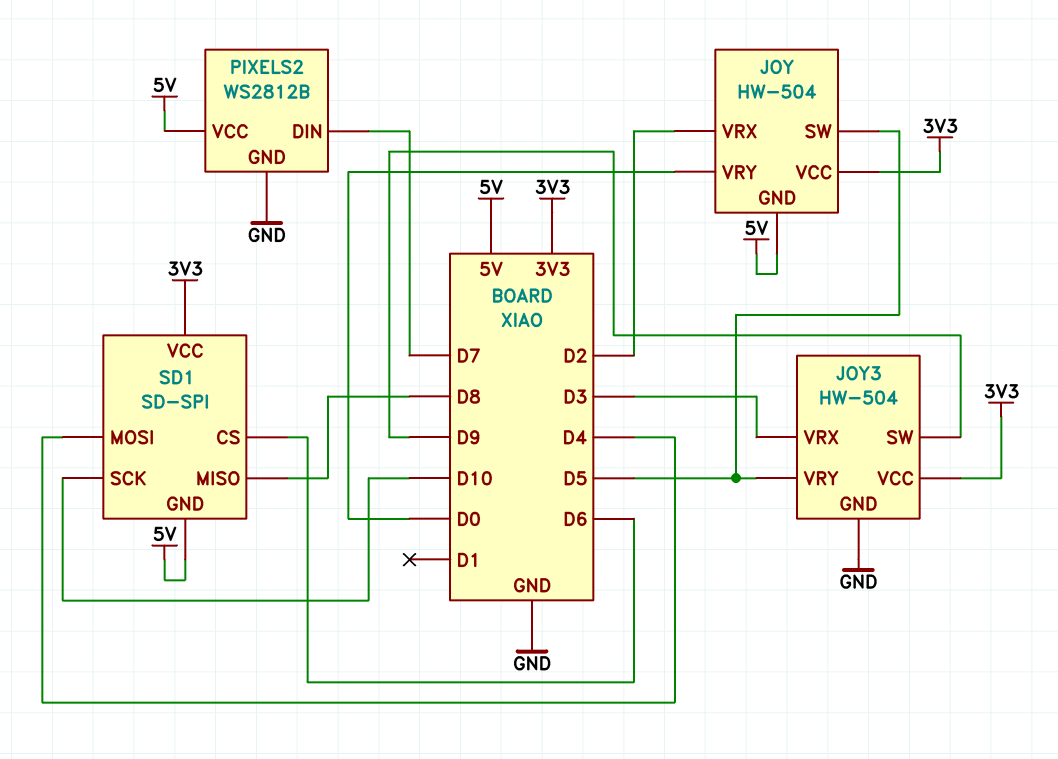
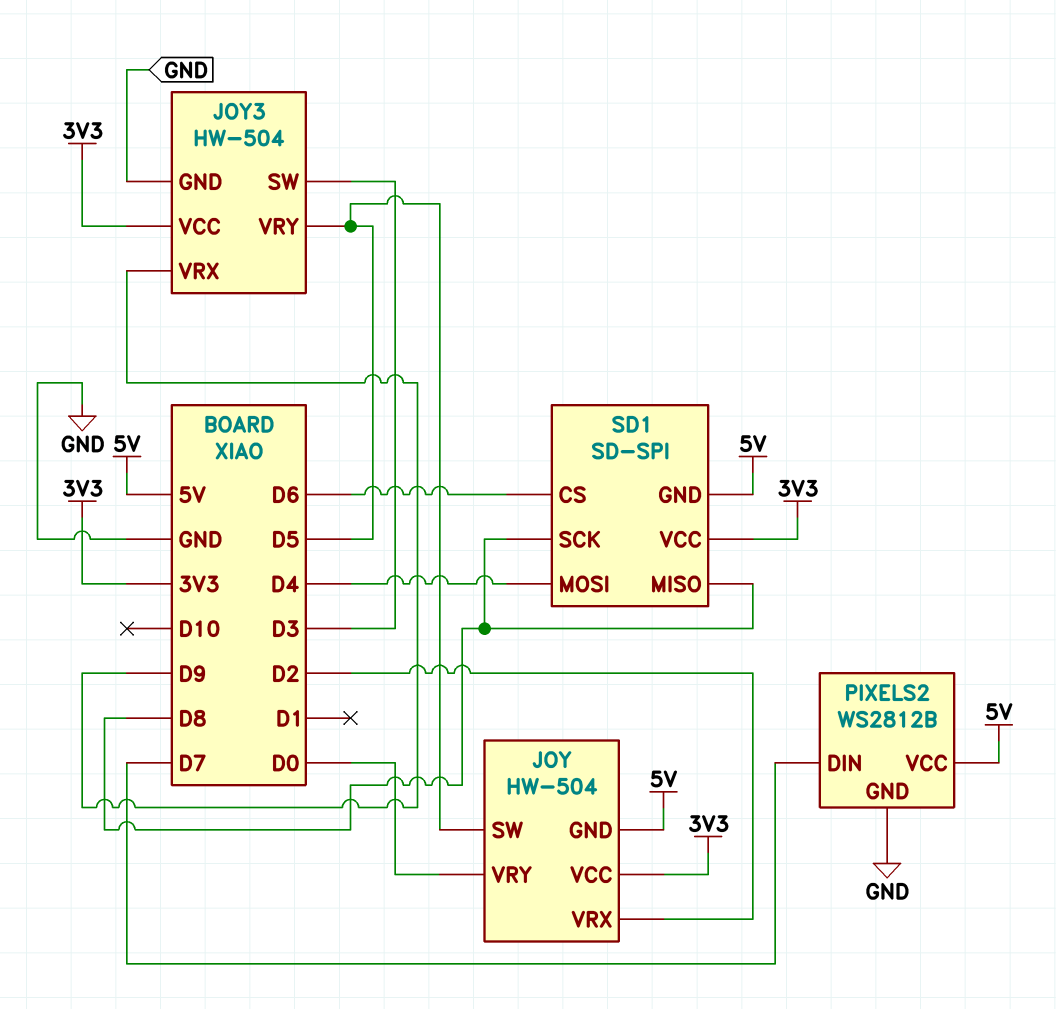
JOY3 pin SW: D9 -> D3
JOY3 pin VRX: D3 -> D9
SD1 pin SCK: D10 -> D8

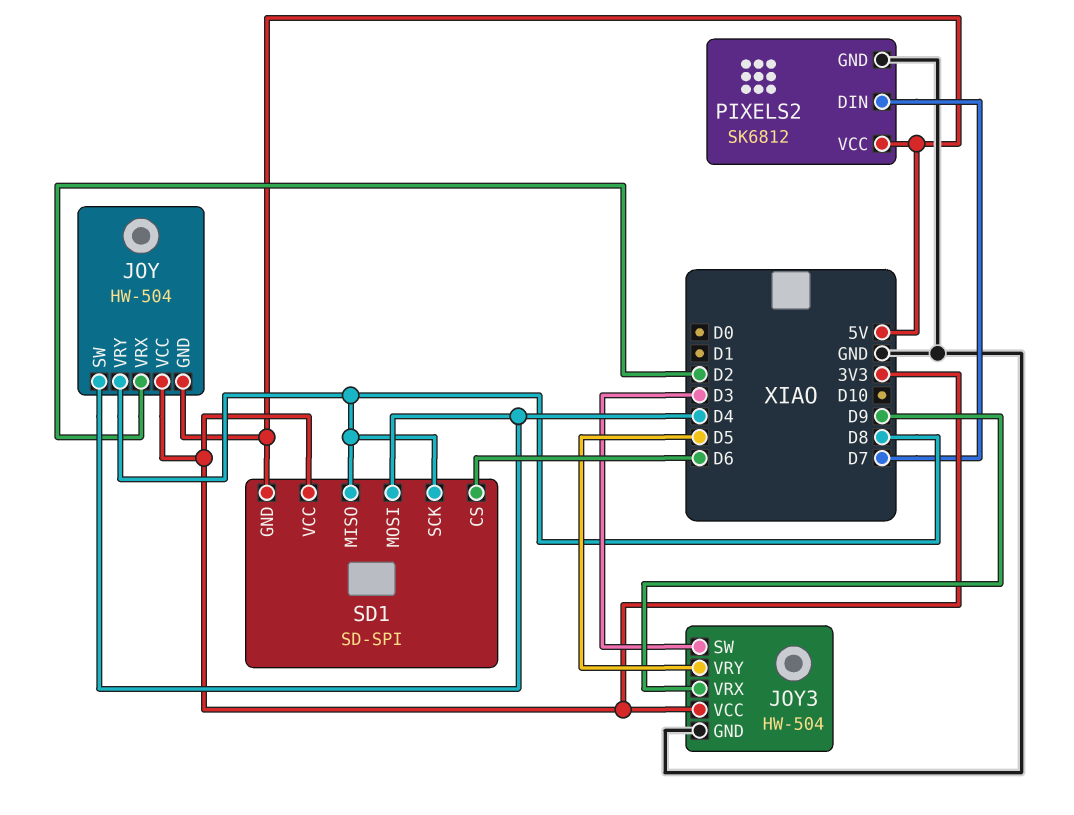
JOY pin SW: D5 -> D4
JOY pin VRY: D0 -> D8
PIXELS2: WS2812B -> SK6812

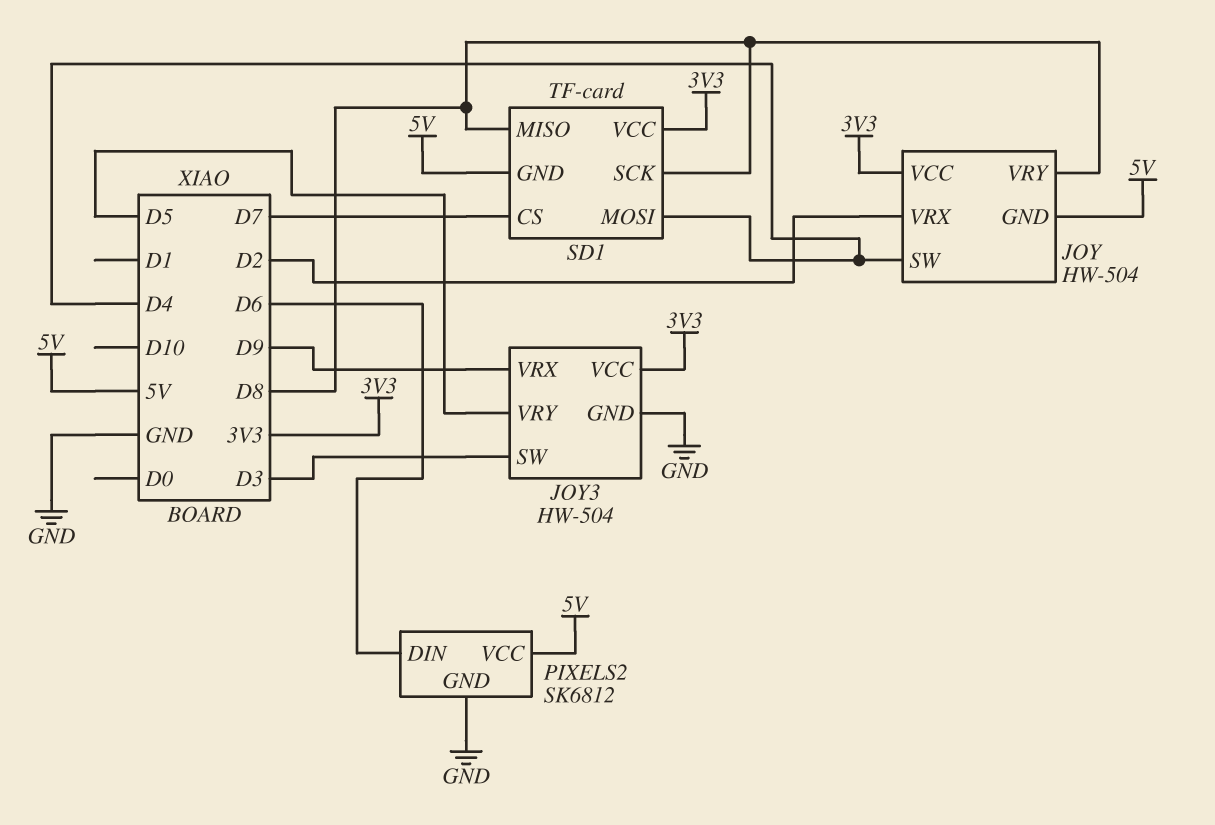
PIXELS2 pin DIN: D7 -> D6
SD1: SD-SPI -> TF-card
SD1 pin CS: D6 -> D7

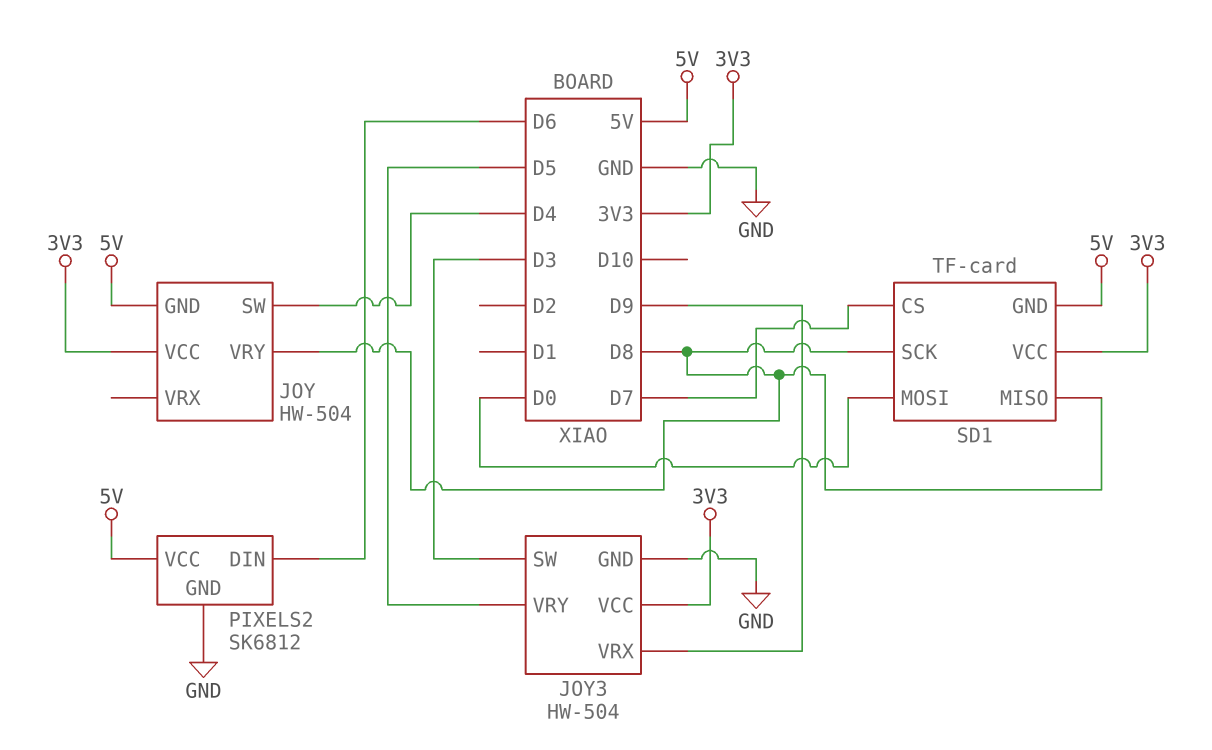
JOY pin VRX: D2 -> none
SD1 pin MOSI: D4 -> D0

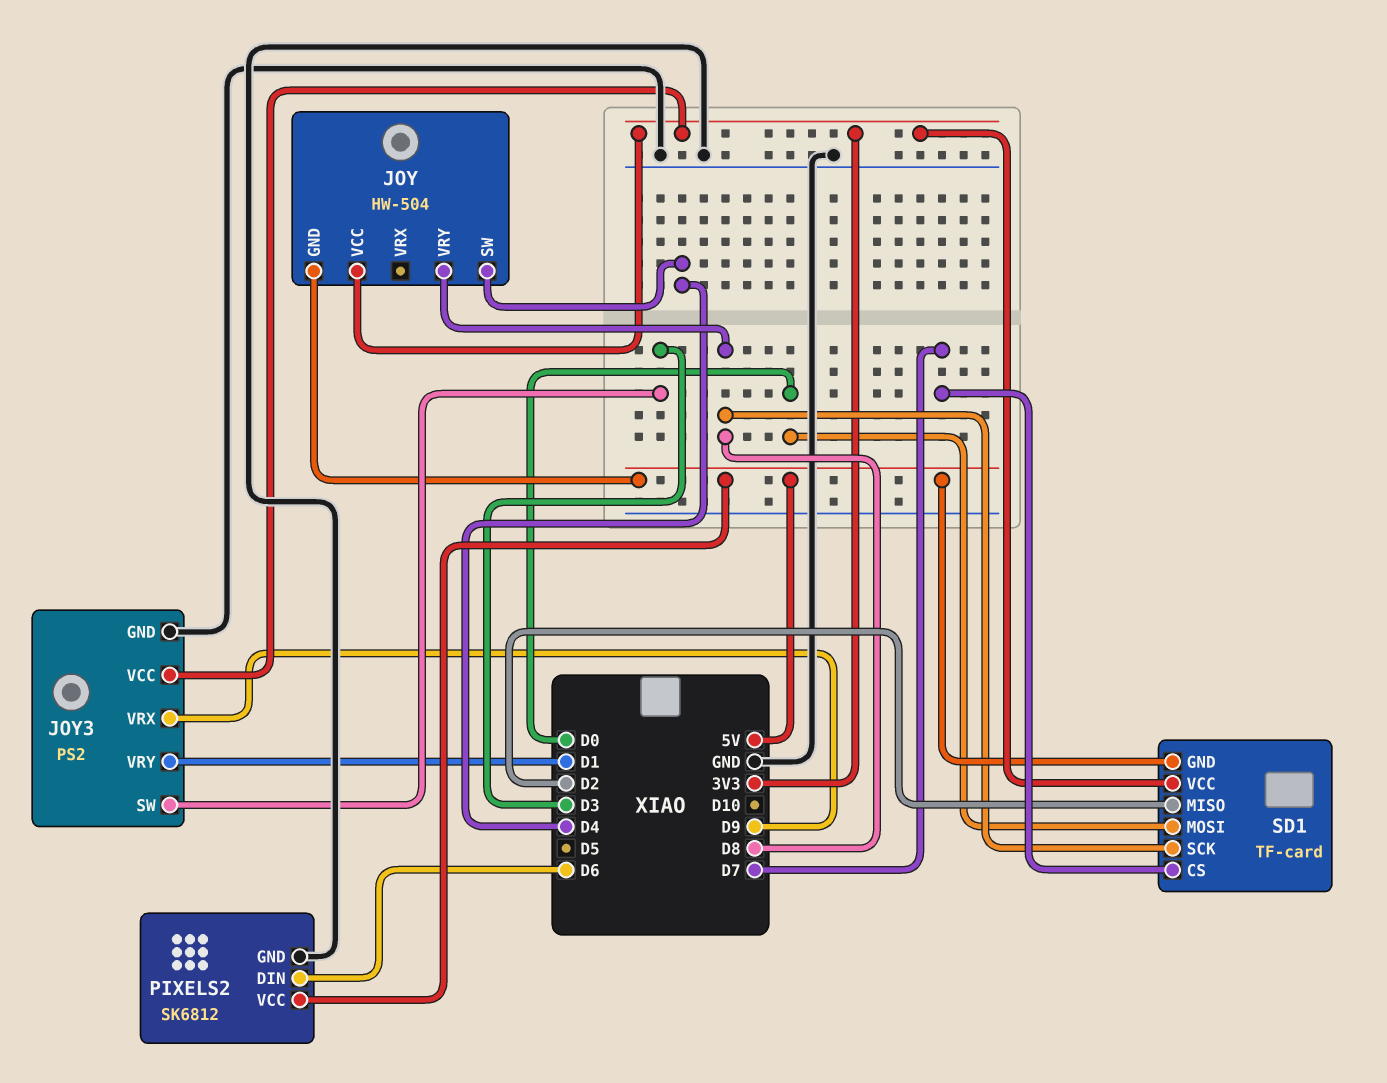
JOY3: HW-504 -> PS2
JOY3 pin VRY: D5 -> D1
SD1 pin MISO: D8 -> D2

